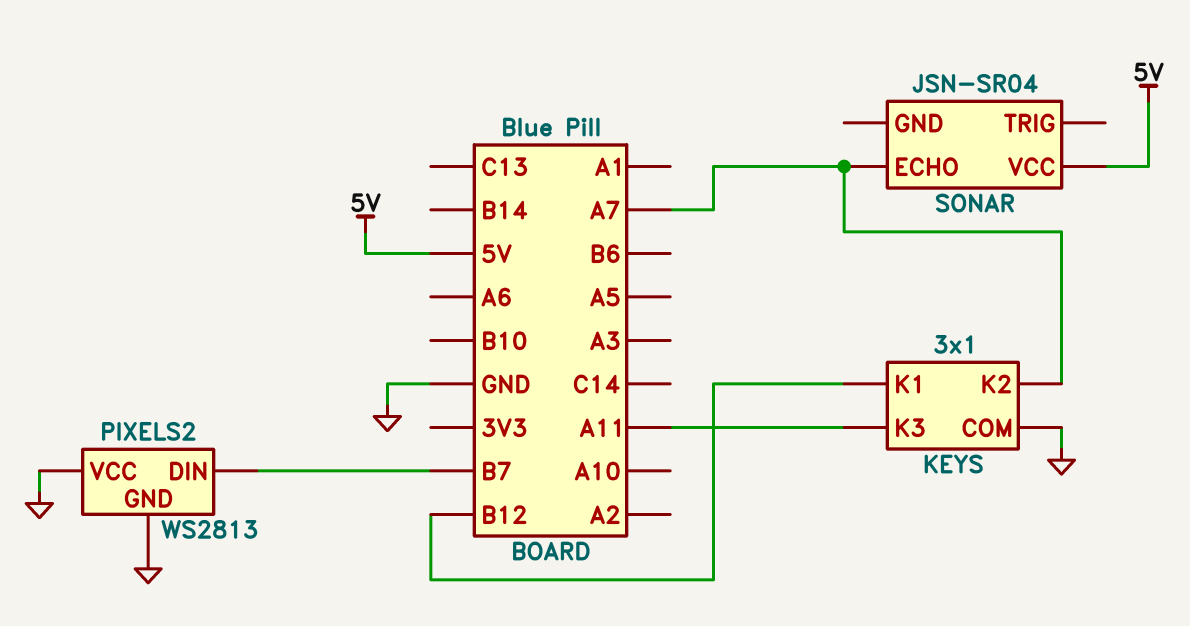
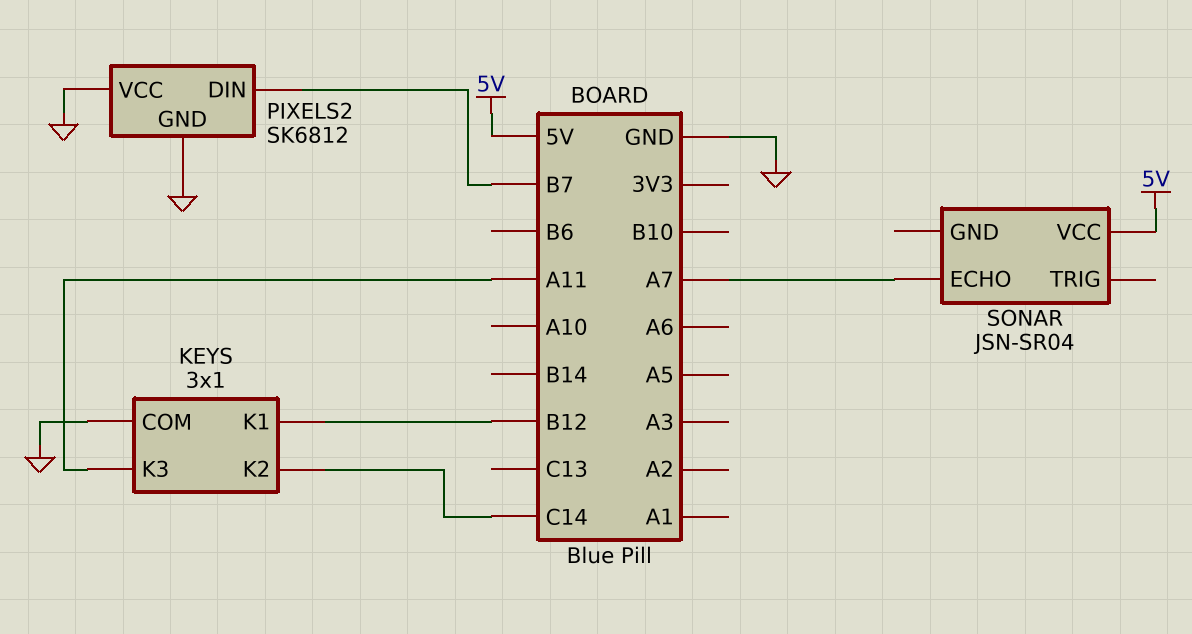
KEYS pin K2: A7 -> C14
PIXELS2: WS2813 -> SK6812

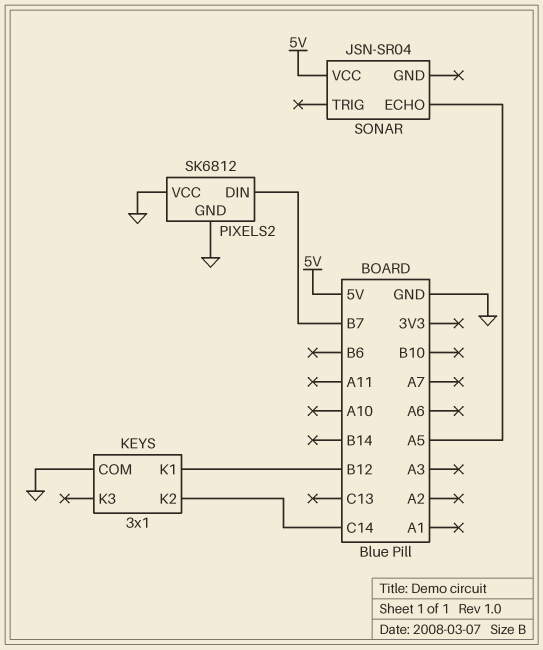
KEYS pin K3: A11 -> none
SONAR pin ECHO: A7 -> A5

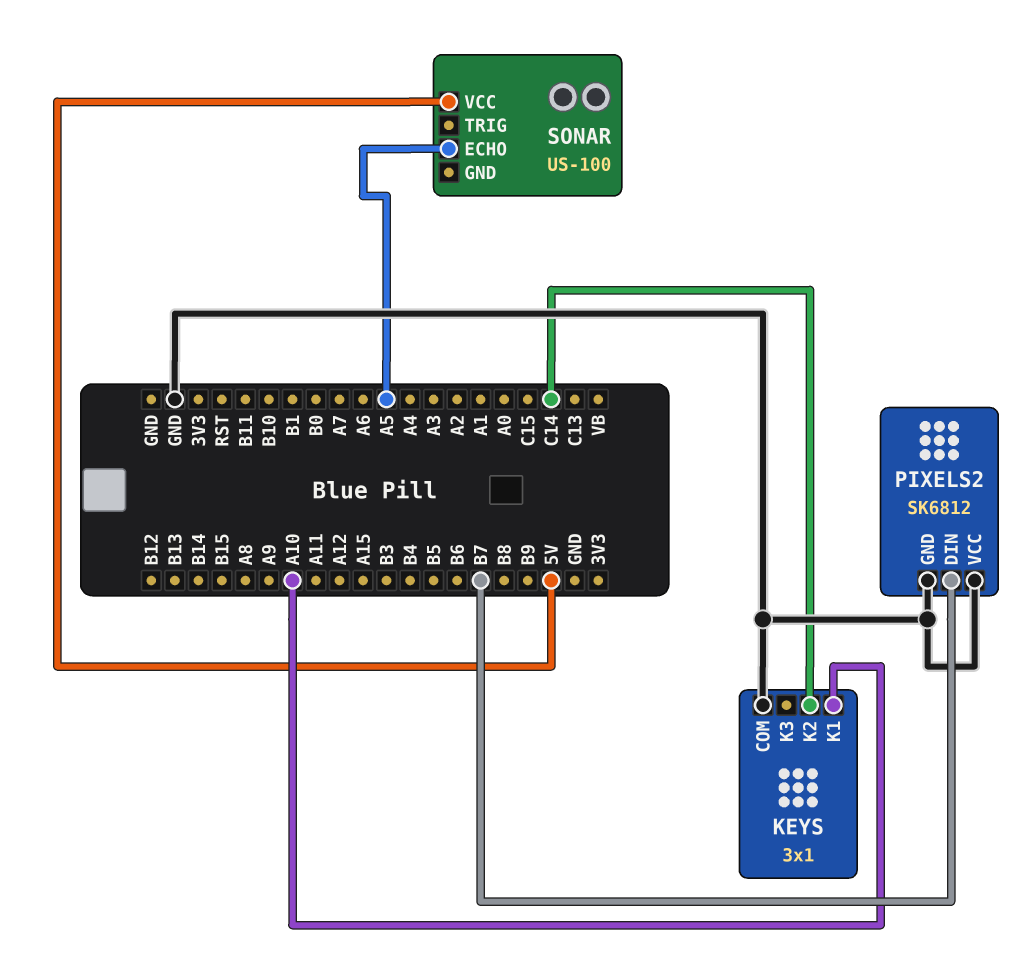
KEYS pin K1: B12 -> A10
SONAR: JSN-SR04 -> US-100

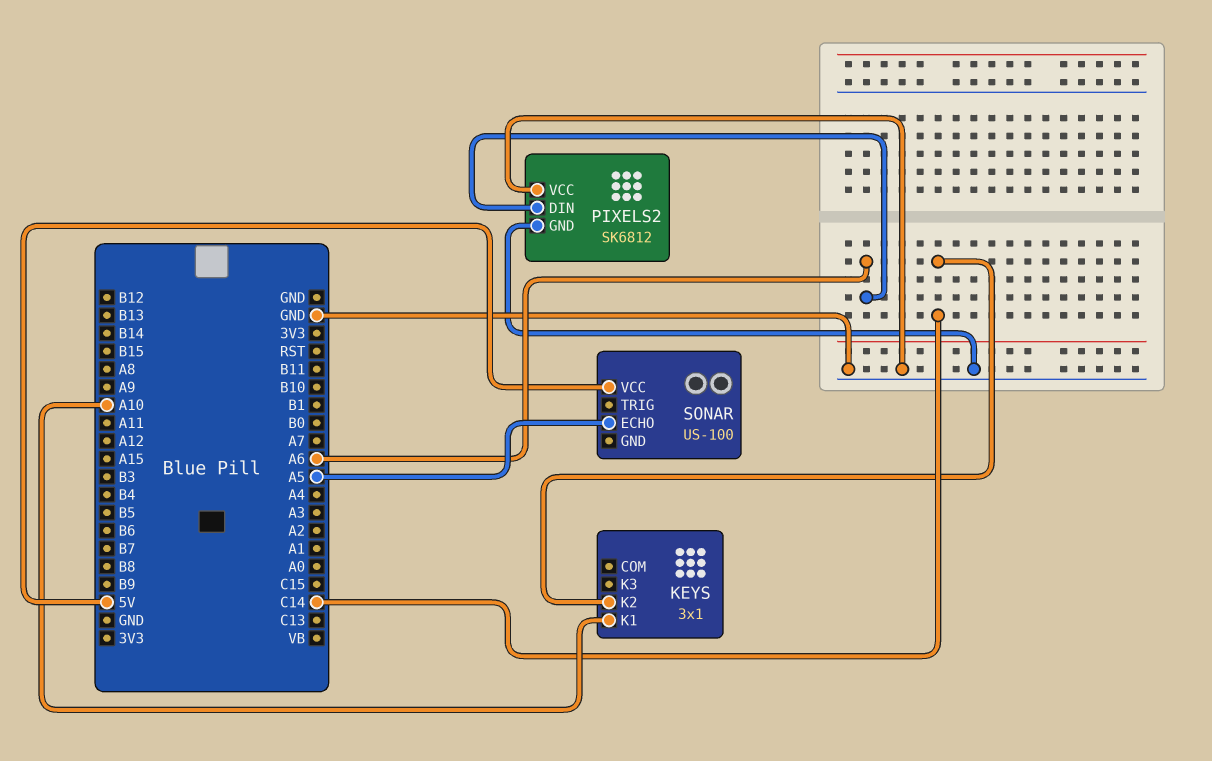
KEYS pin COM: GND -> none
PIXELS2 pin DIN: B7 -> A6

